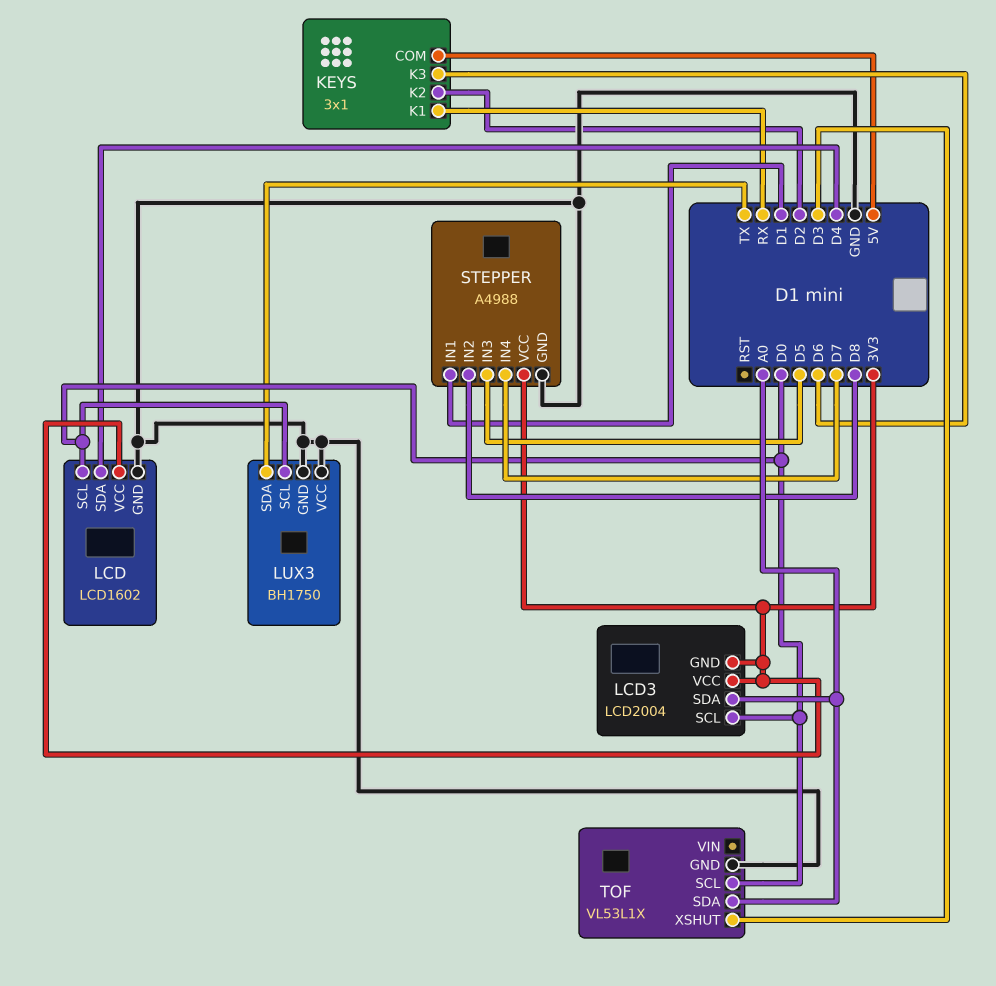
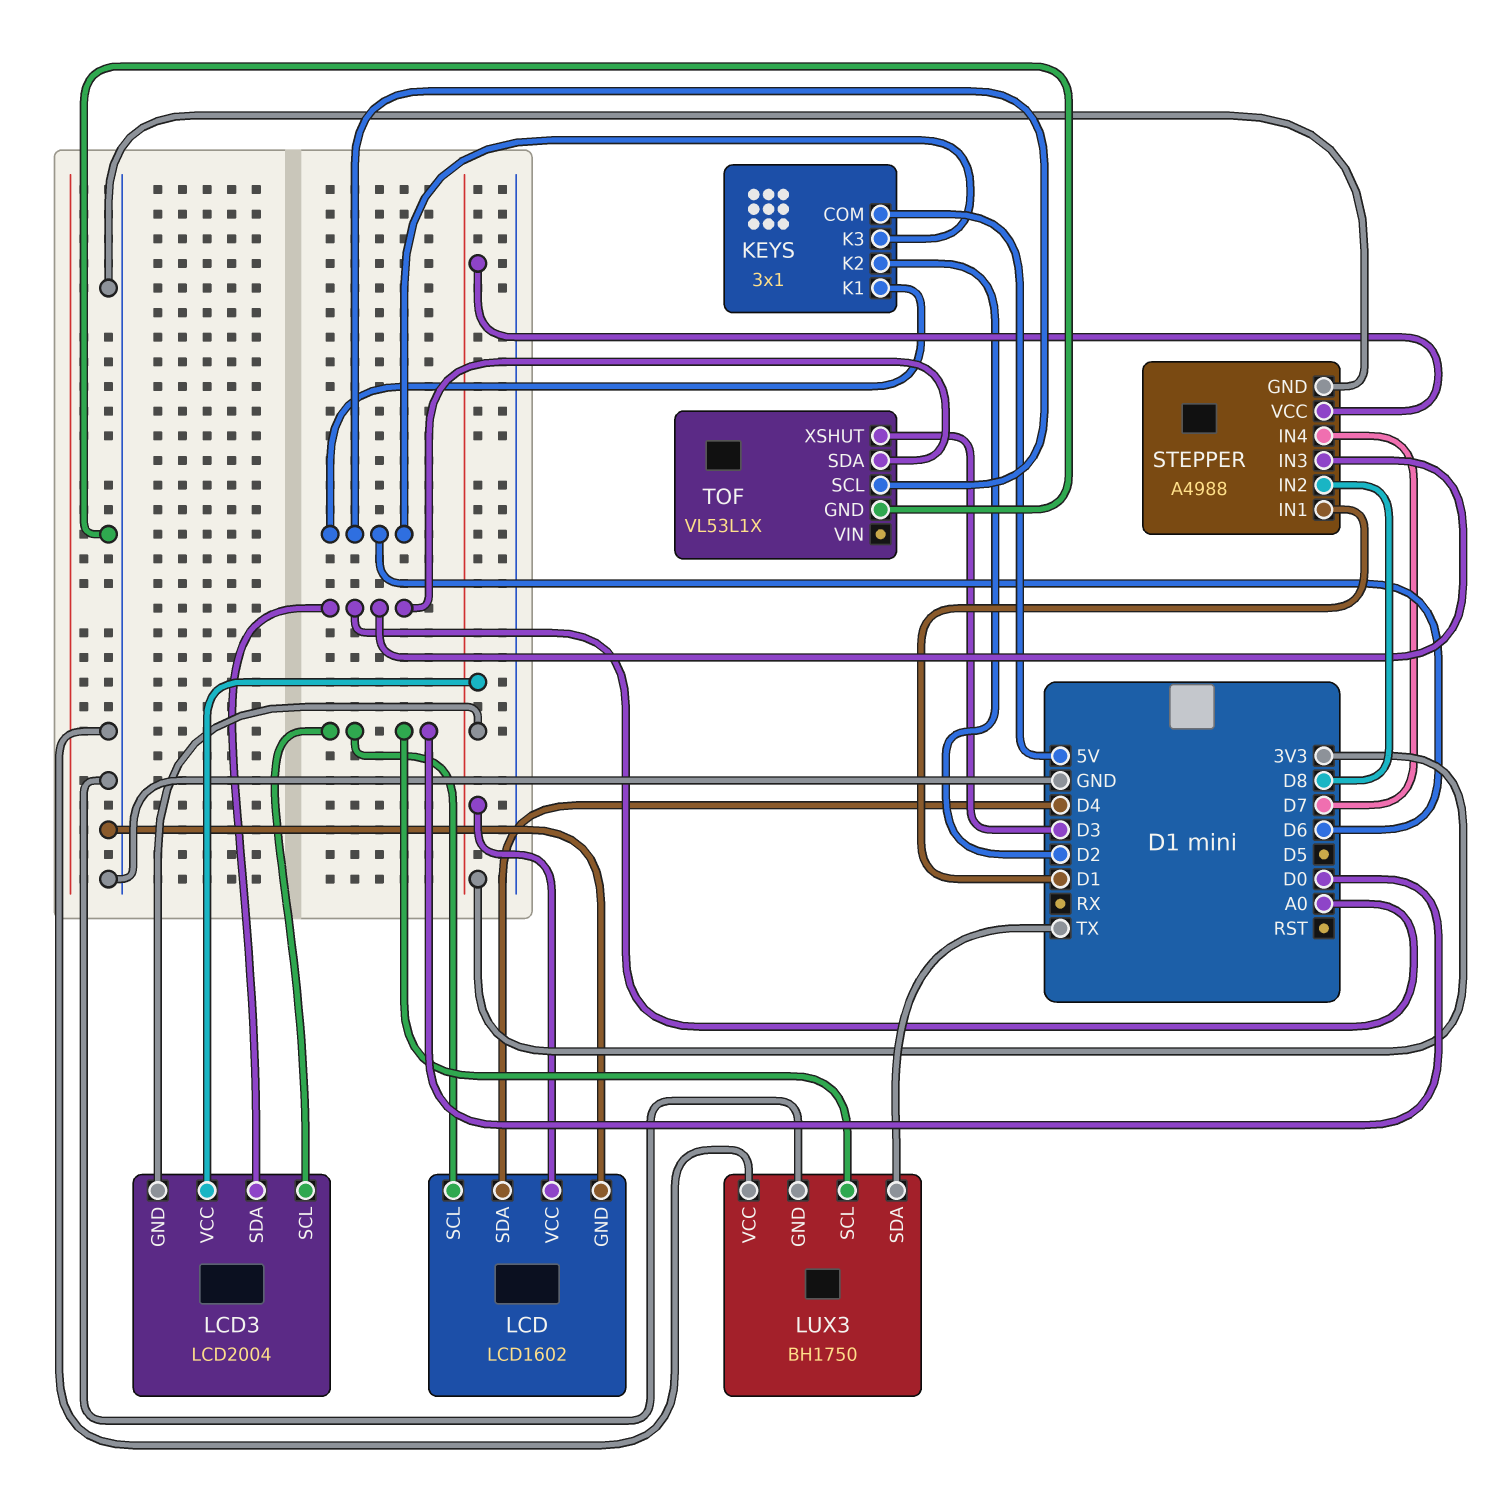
KEYS pin K1: RX -> D6
STEPPER pin IN3: D5 -> A0
TOF pin SCL: D0 -> D6

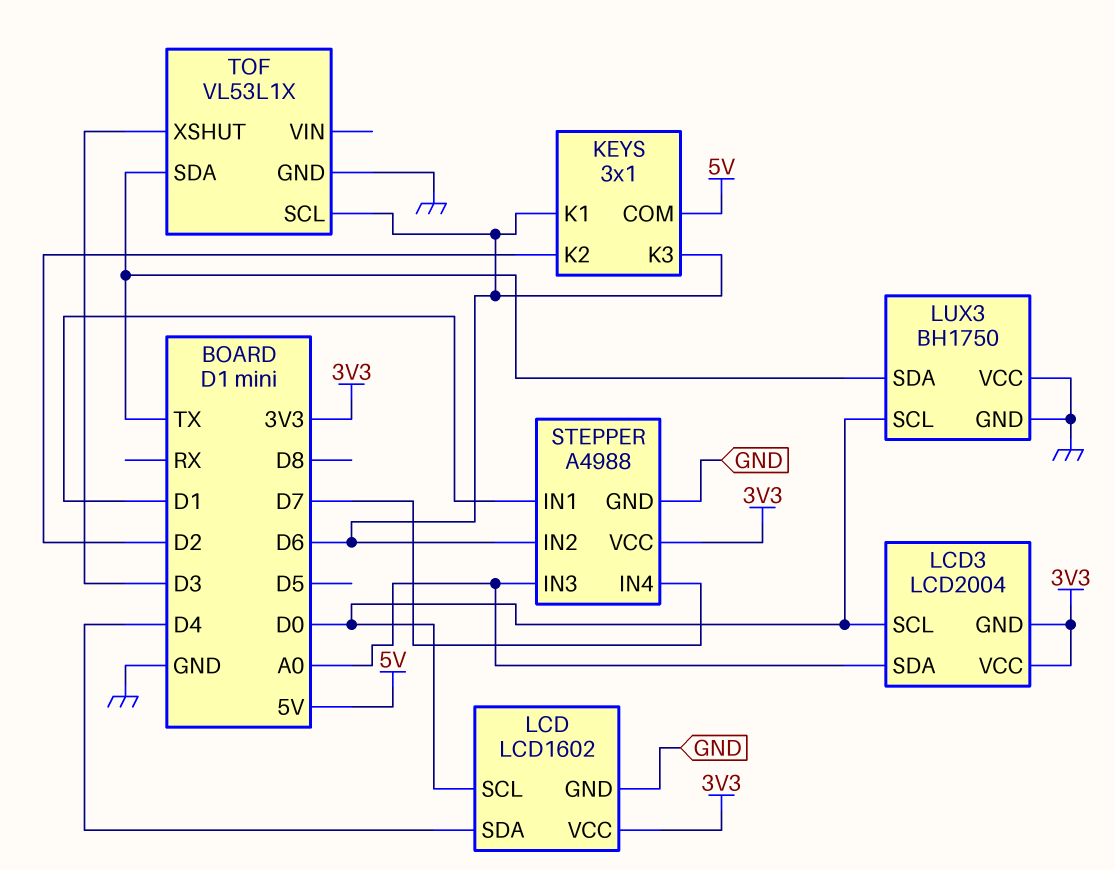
STEPPER pin IN2: D8 -> D6
TOF pin SDA: A0 -> TX

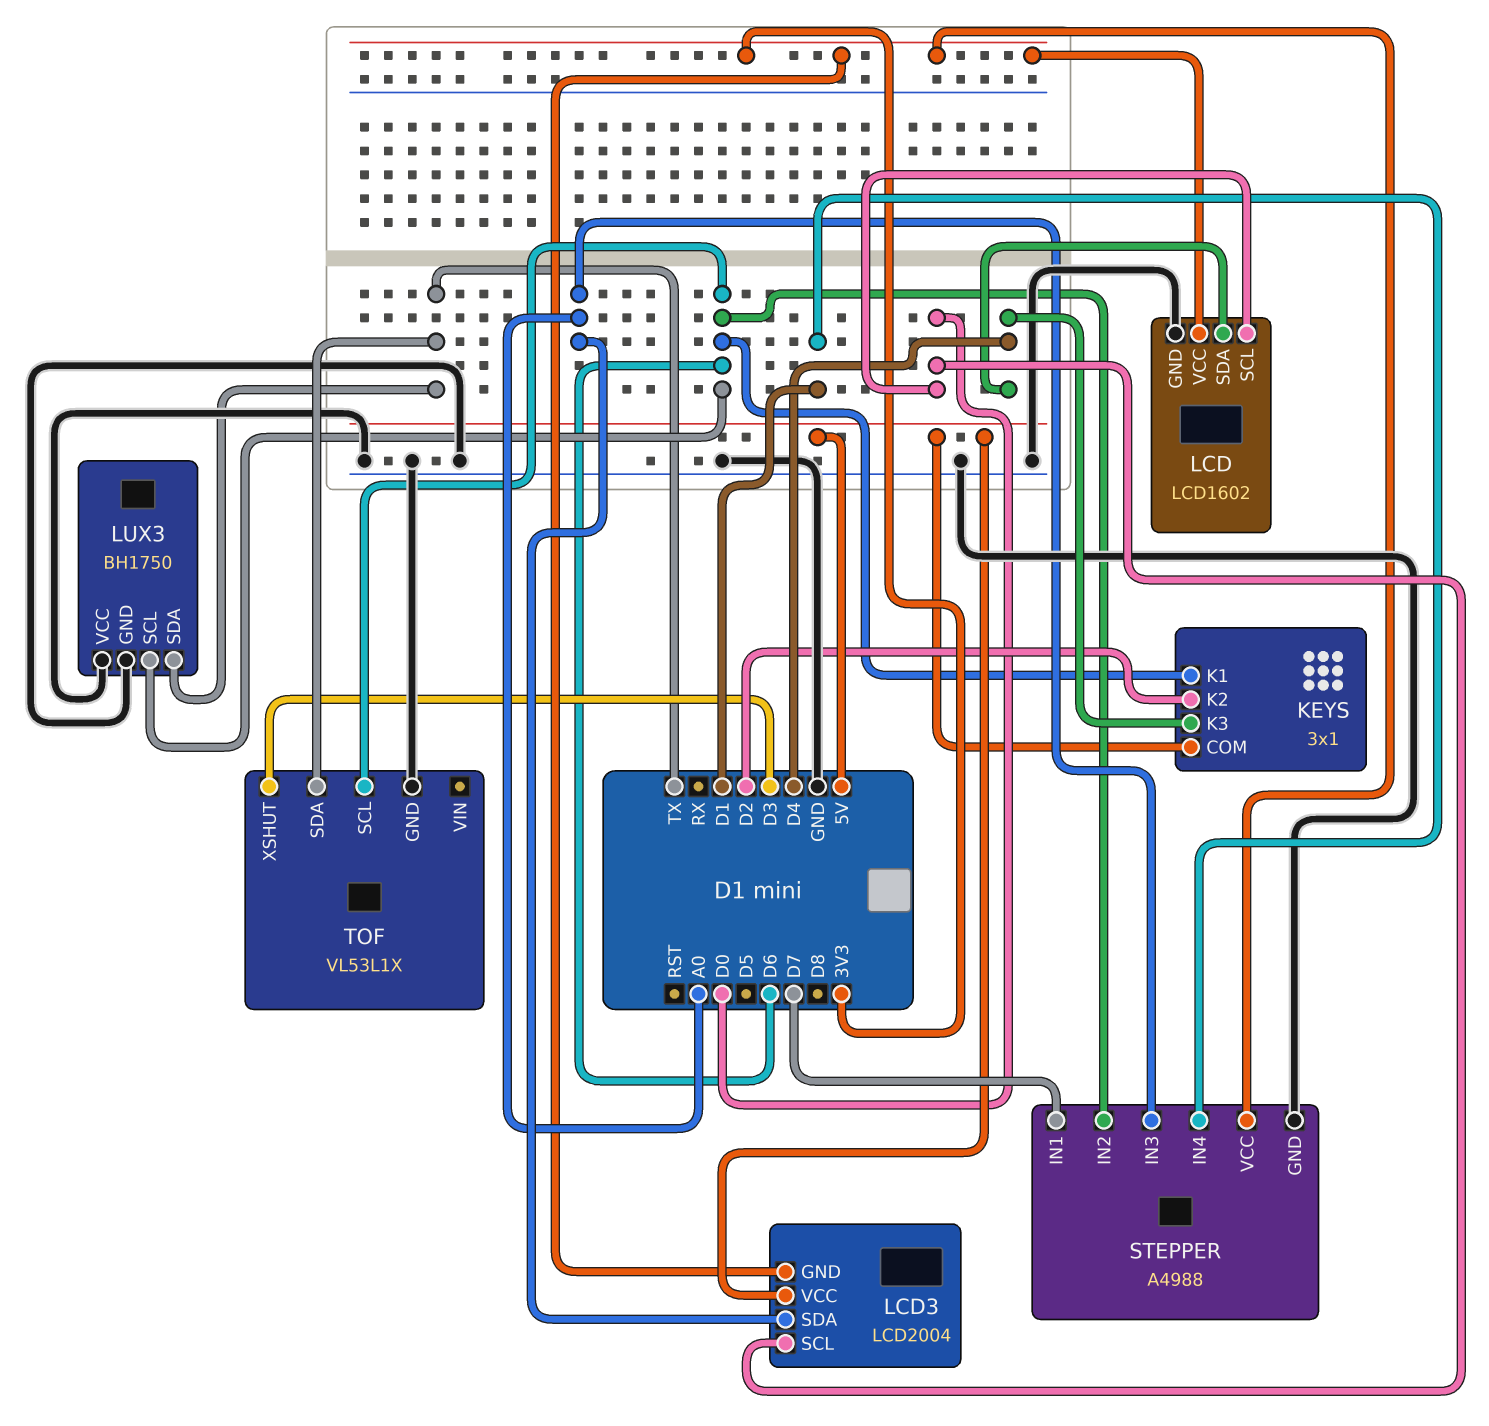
KEYS pin K3: D6 -> D4
LCD3 pin VCC: 3V3 -> 5V
LUX3 pin SCL: D0 -> D6
STEPPER pin IN1: D1 -> D7
STEPPER pin IN4: D7 -> D1

